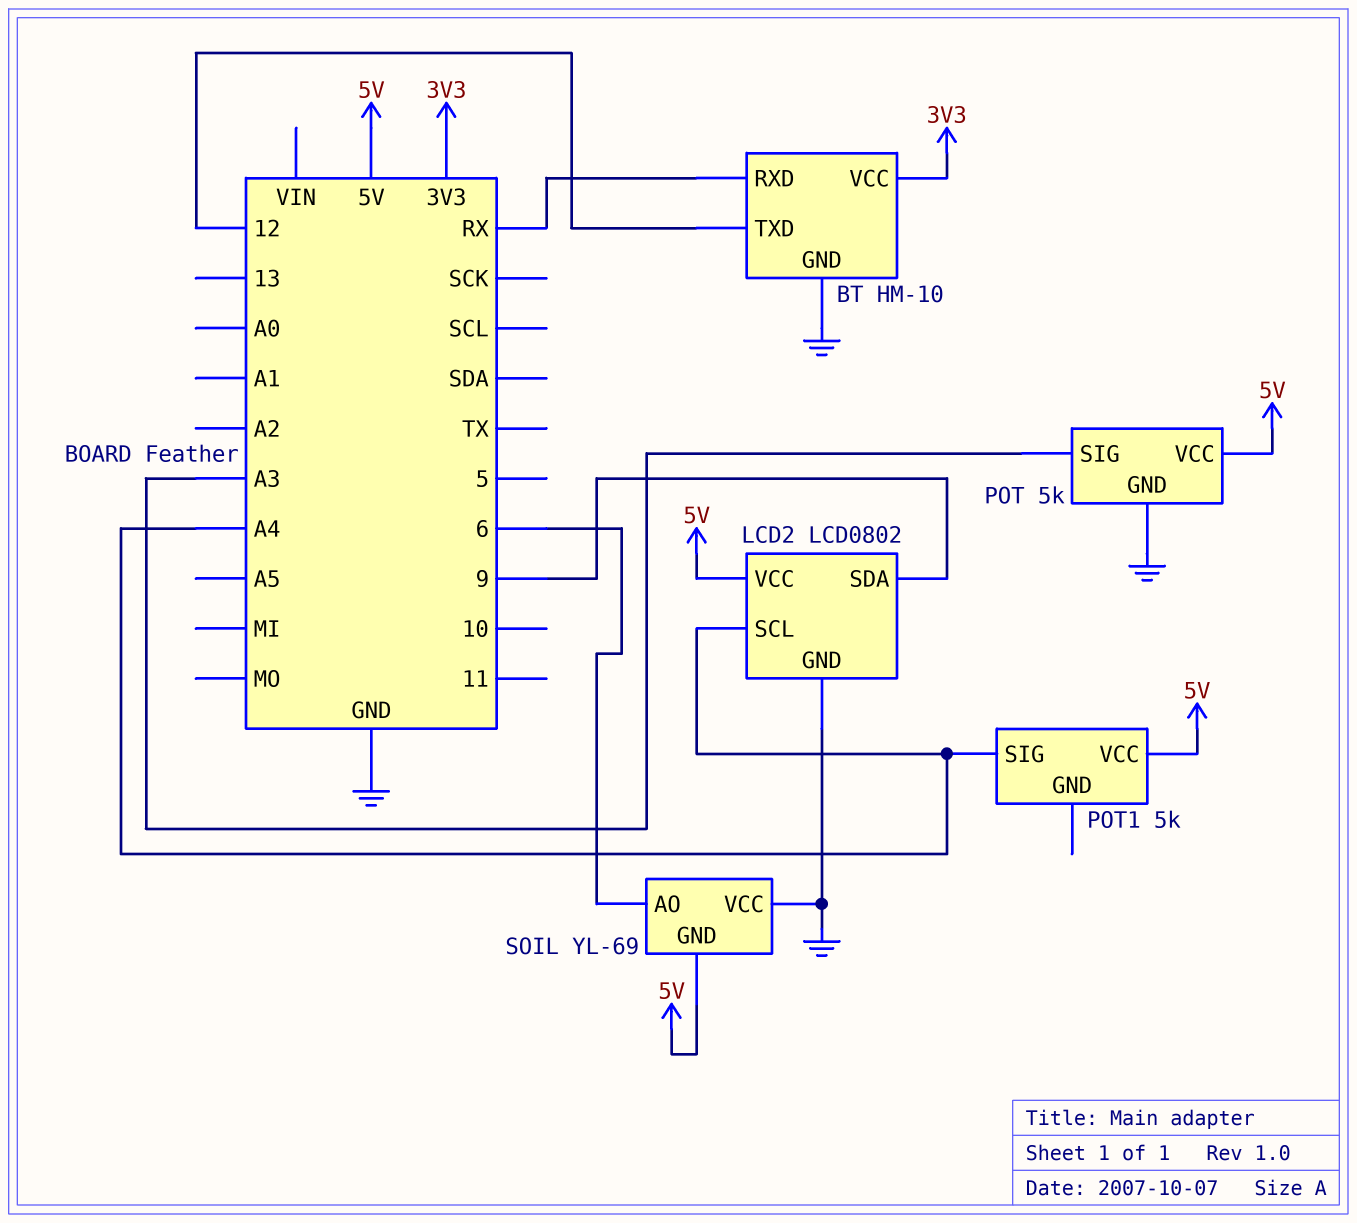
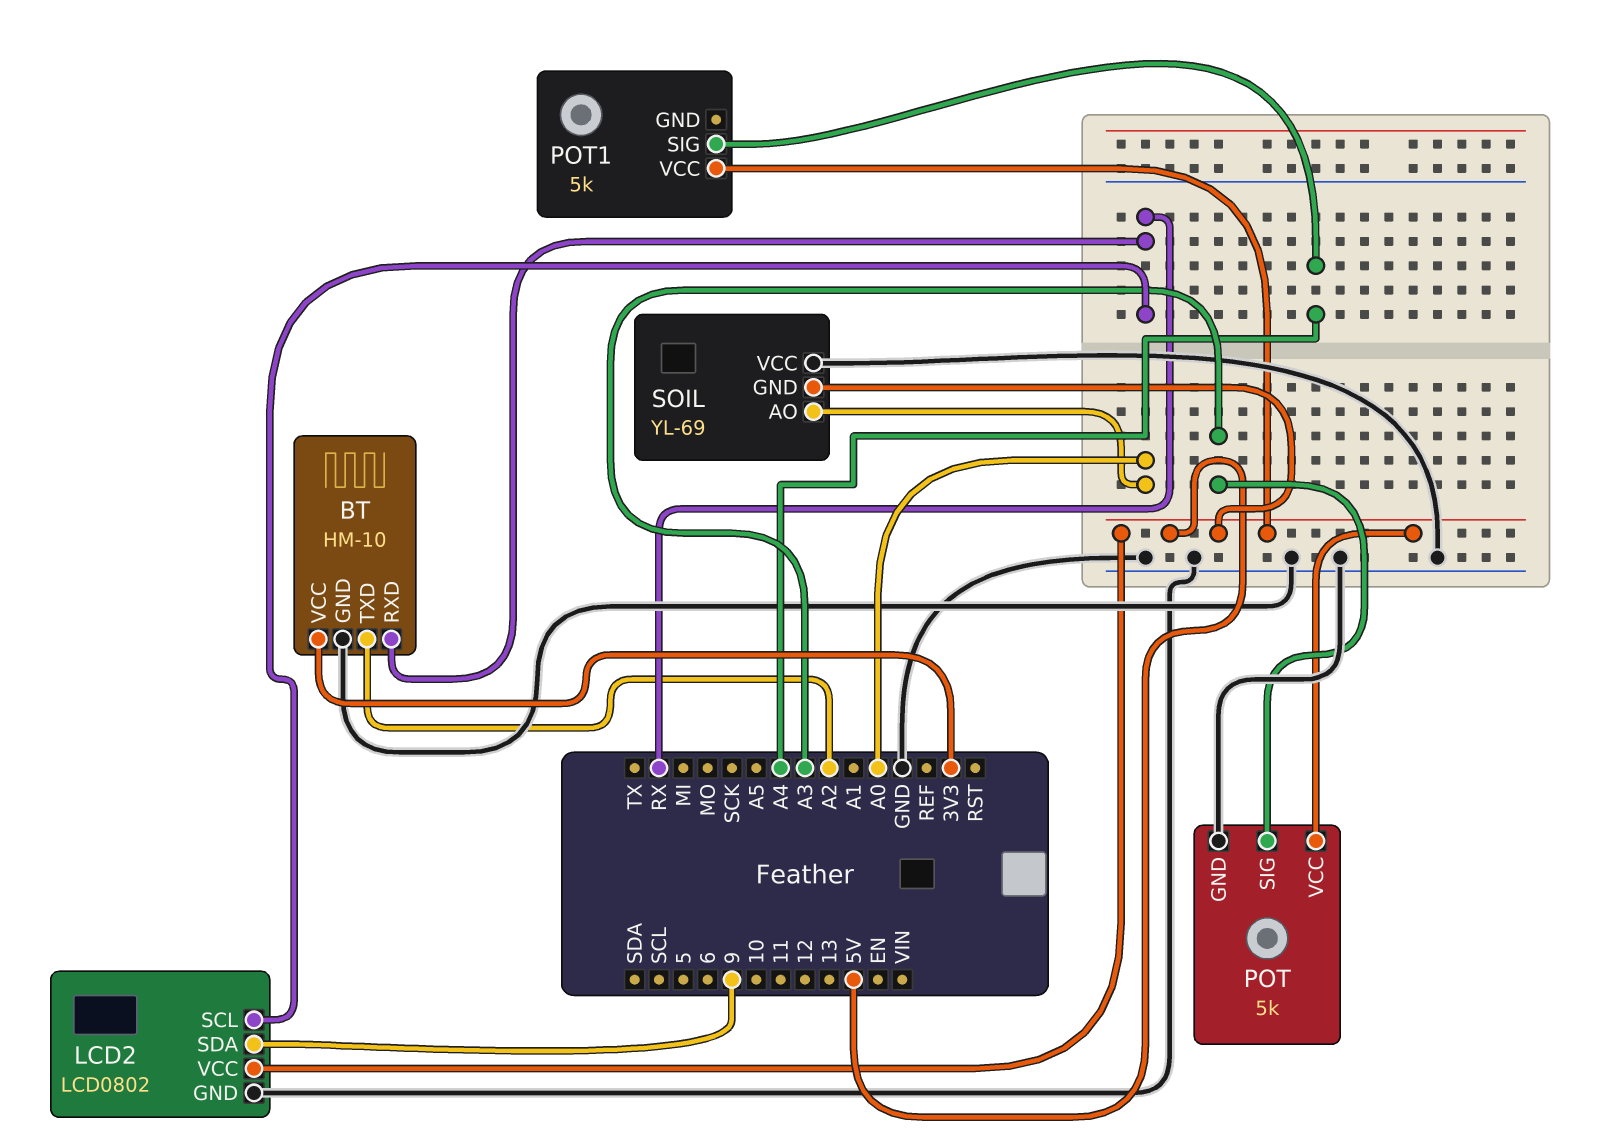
BT pin TXD: 12 -> A2
LCD2 pin SCL: A4 -> RX
SOIL pin AO: 6 -> A0

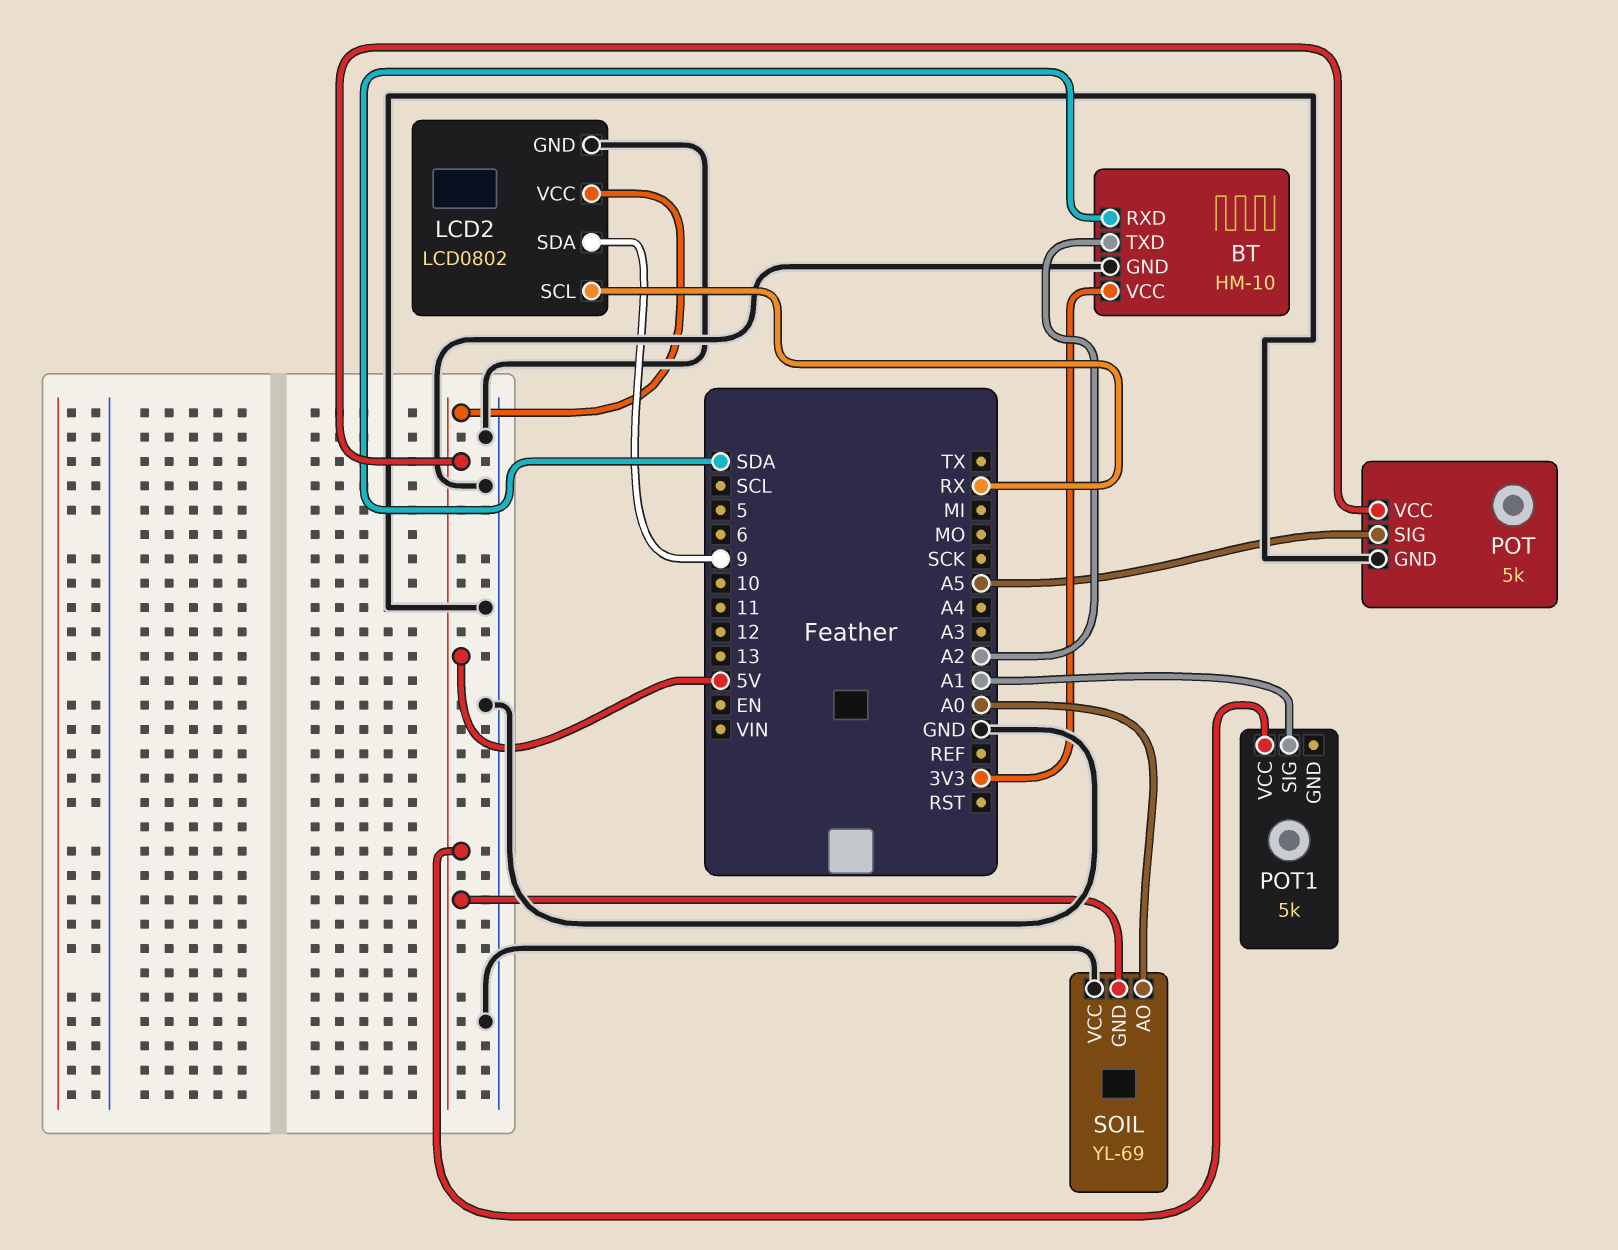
BT pin RXD: RX -> SDA
POT pin SIG: A3 -> A5
POT1 pin SIG: A4 -> A1

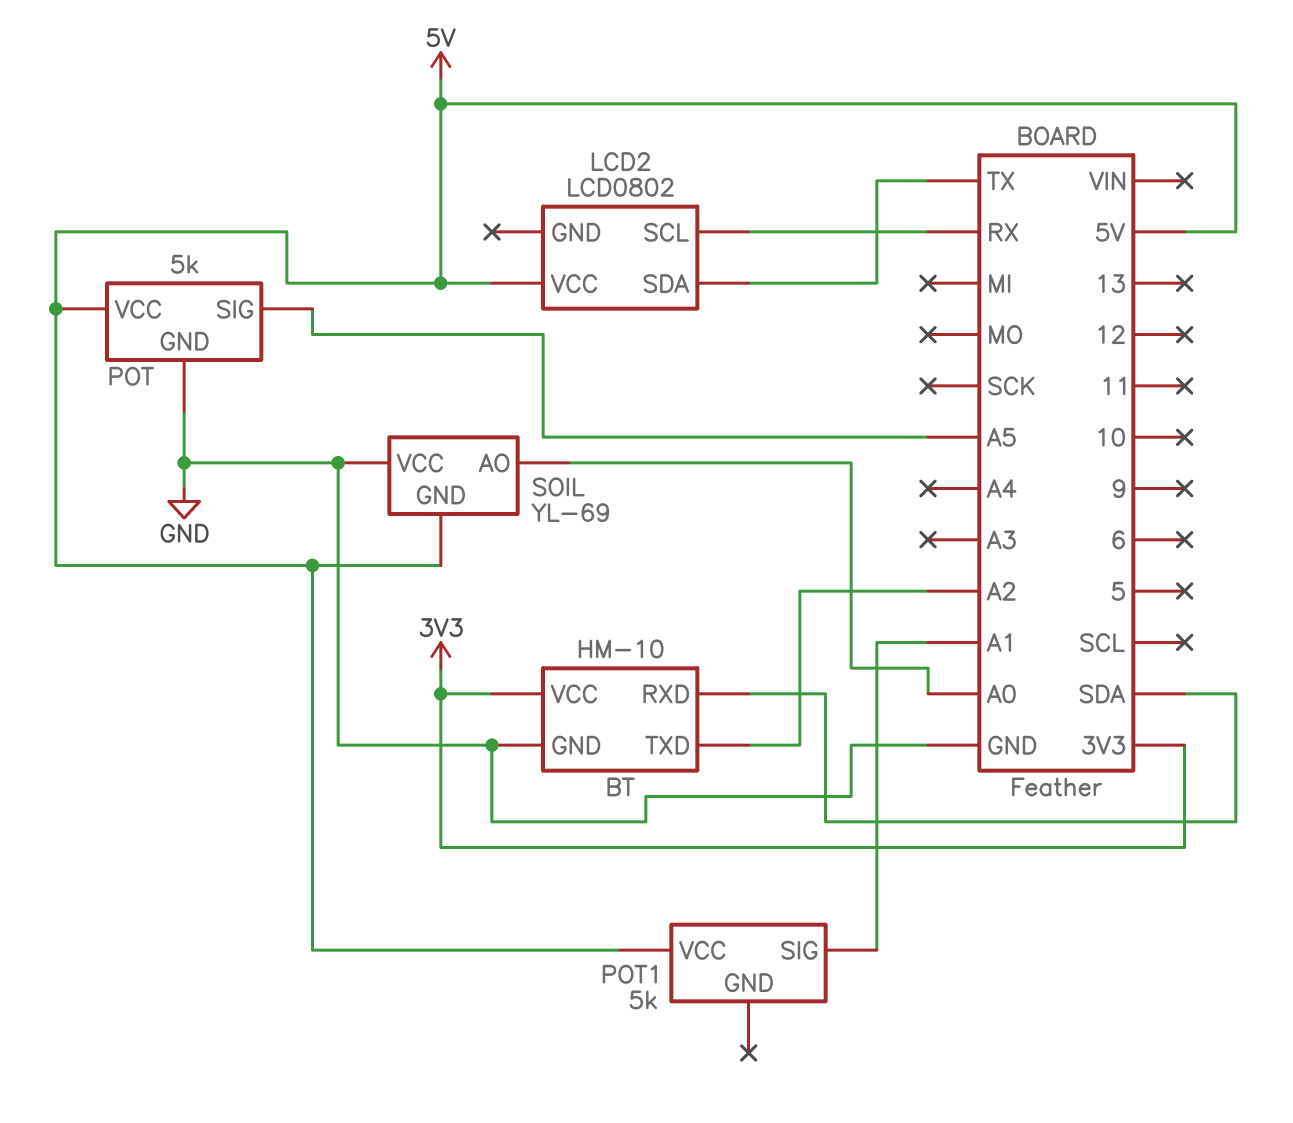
LCD2 pin GND: GND -> none
LCD2 pin SDA: 9 -> TX

